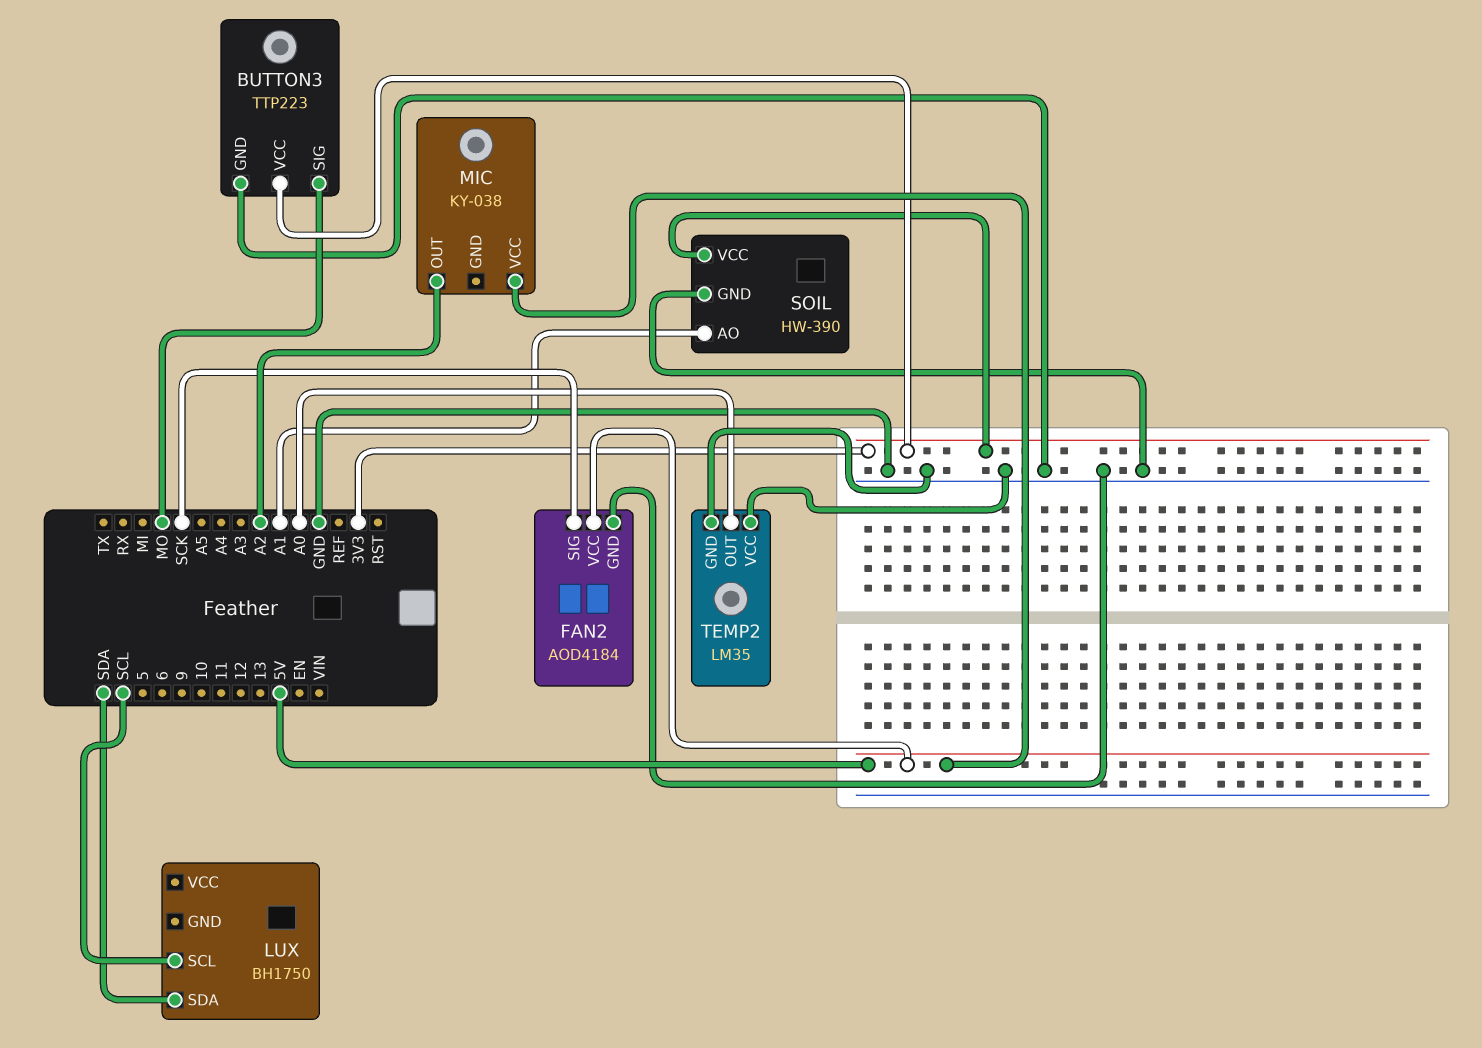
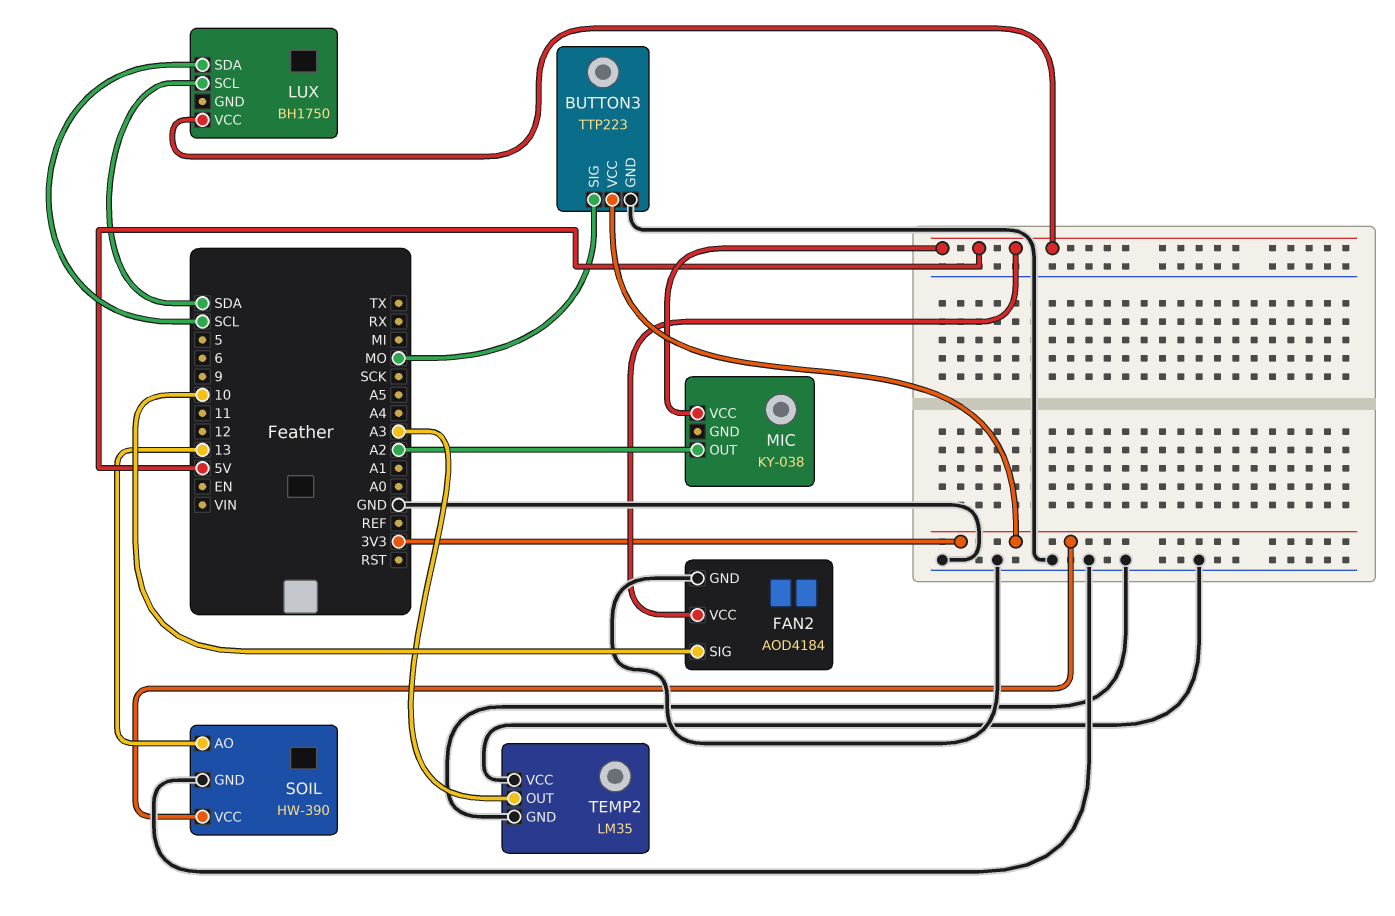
FAN2 pin SIG: SCK -> 10
LUX pin SCL: SCL -> SDA
LUX pin SDA: SDA -> SCL
LUX pin VCC: none -> 5V
SOIL pin AO: A1 -> 13
TEMP2 pin OUT: A0 -> A3

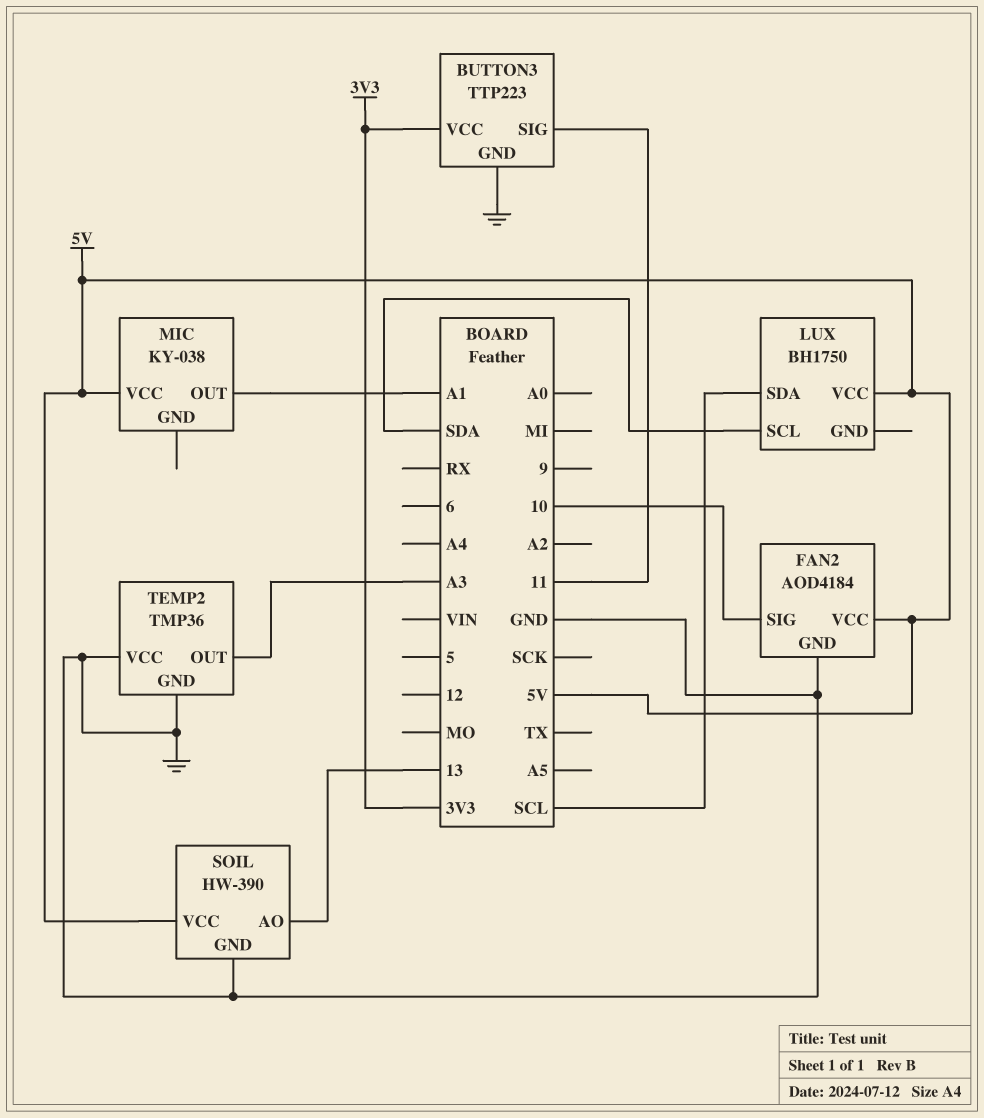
BUTTON3 pin SIG: MO -> 11
MIC pin OUT: A2 -> A1
SOIL pin VCC: 3V3 -> 5V
TEMP2: LM35 -> TMP36

